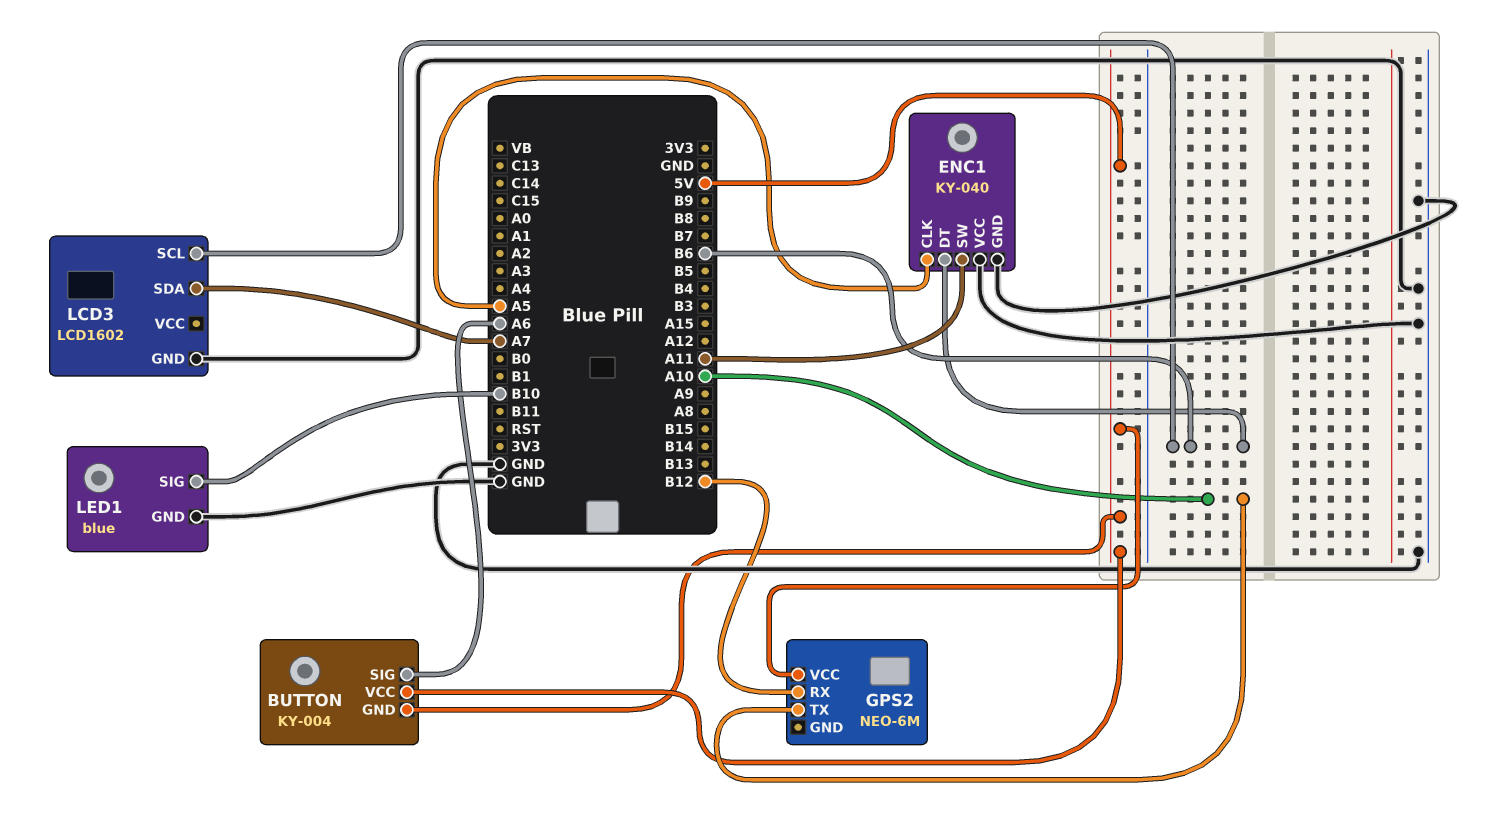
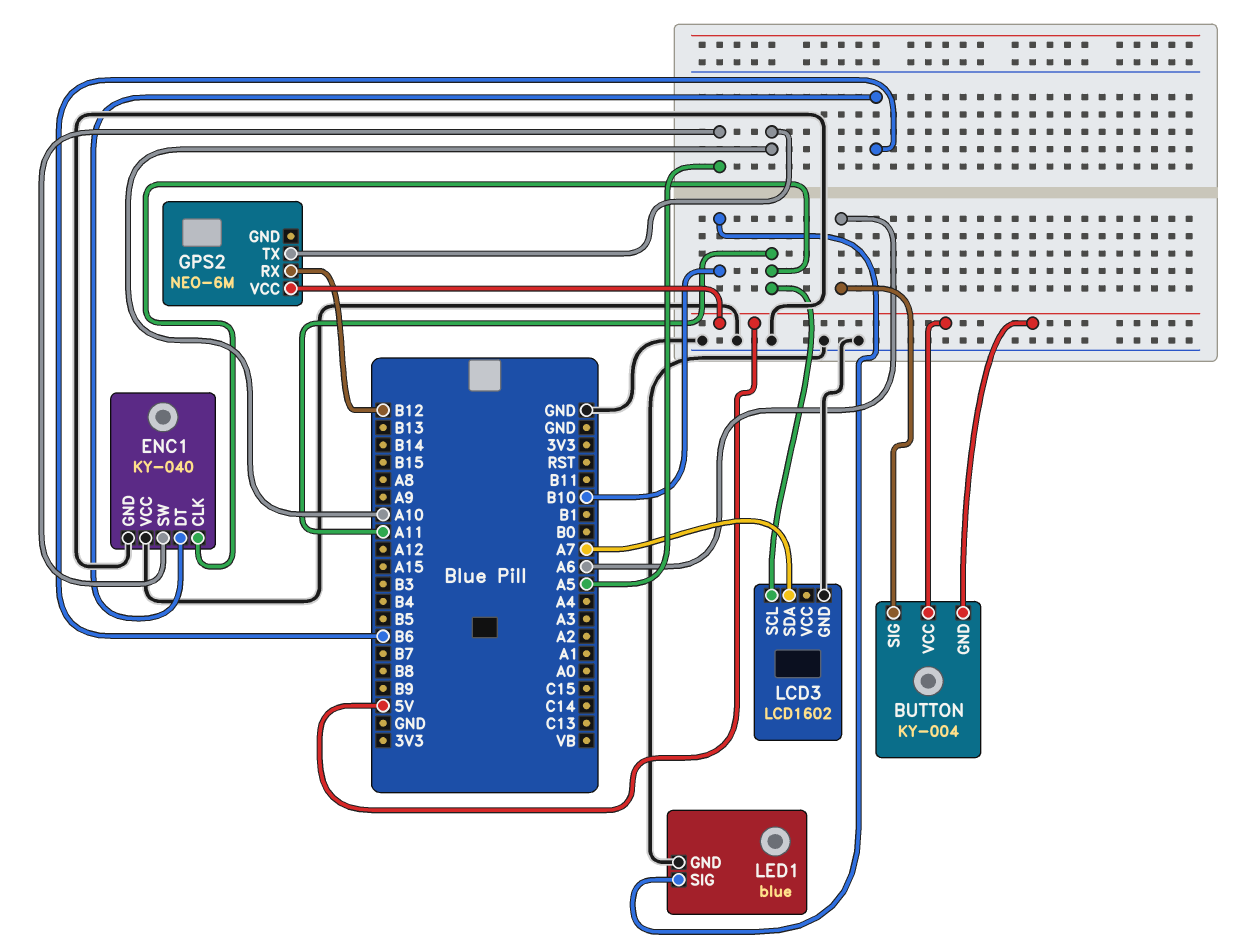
ENC1 pin CLK: A5 -> A11
ENC1 pin SW: A11 -> A5
LCD3 pin SCL: B6 -> A11

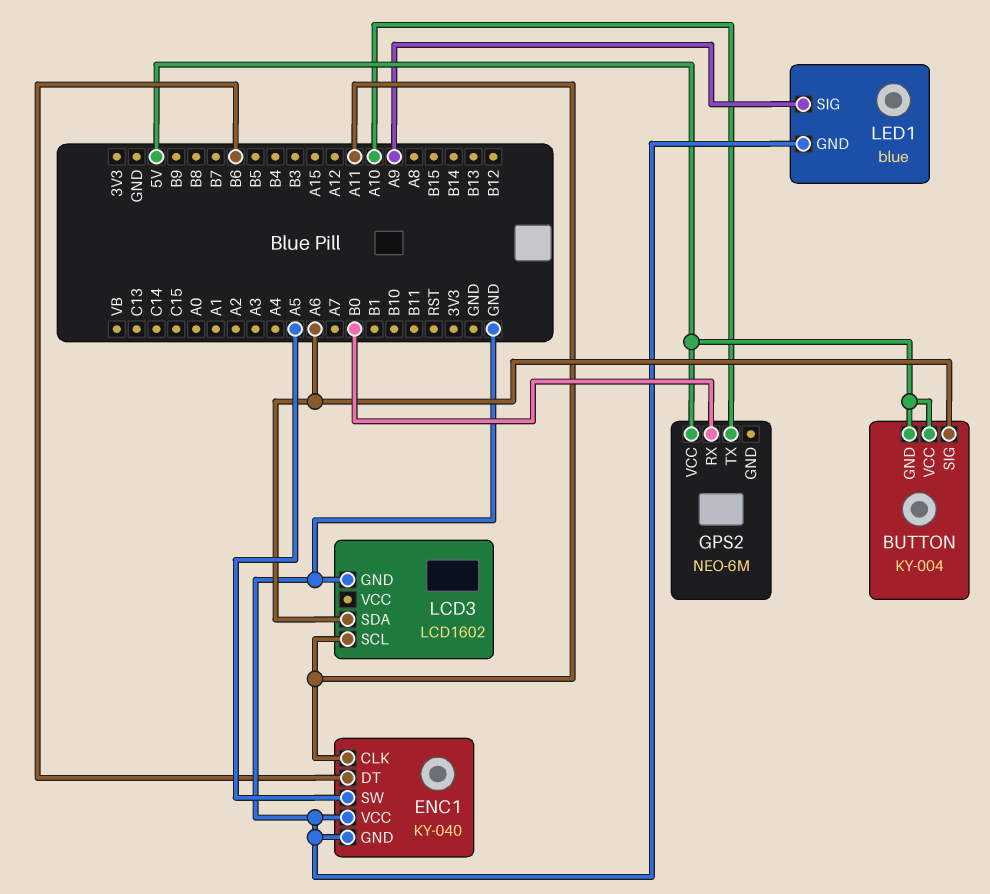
GPS2 pin RX: B12 -> B0
LCD3 pin SDA: A7 -> A6
LED1 pin SIG: B10 -> A9

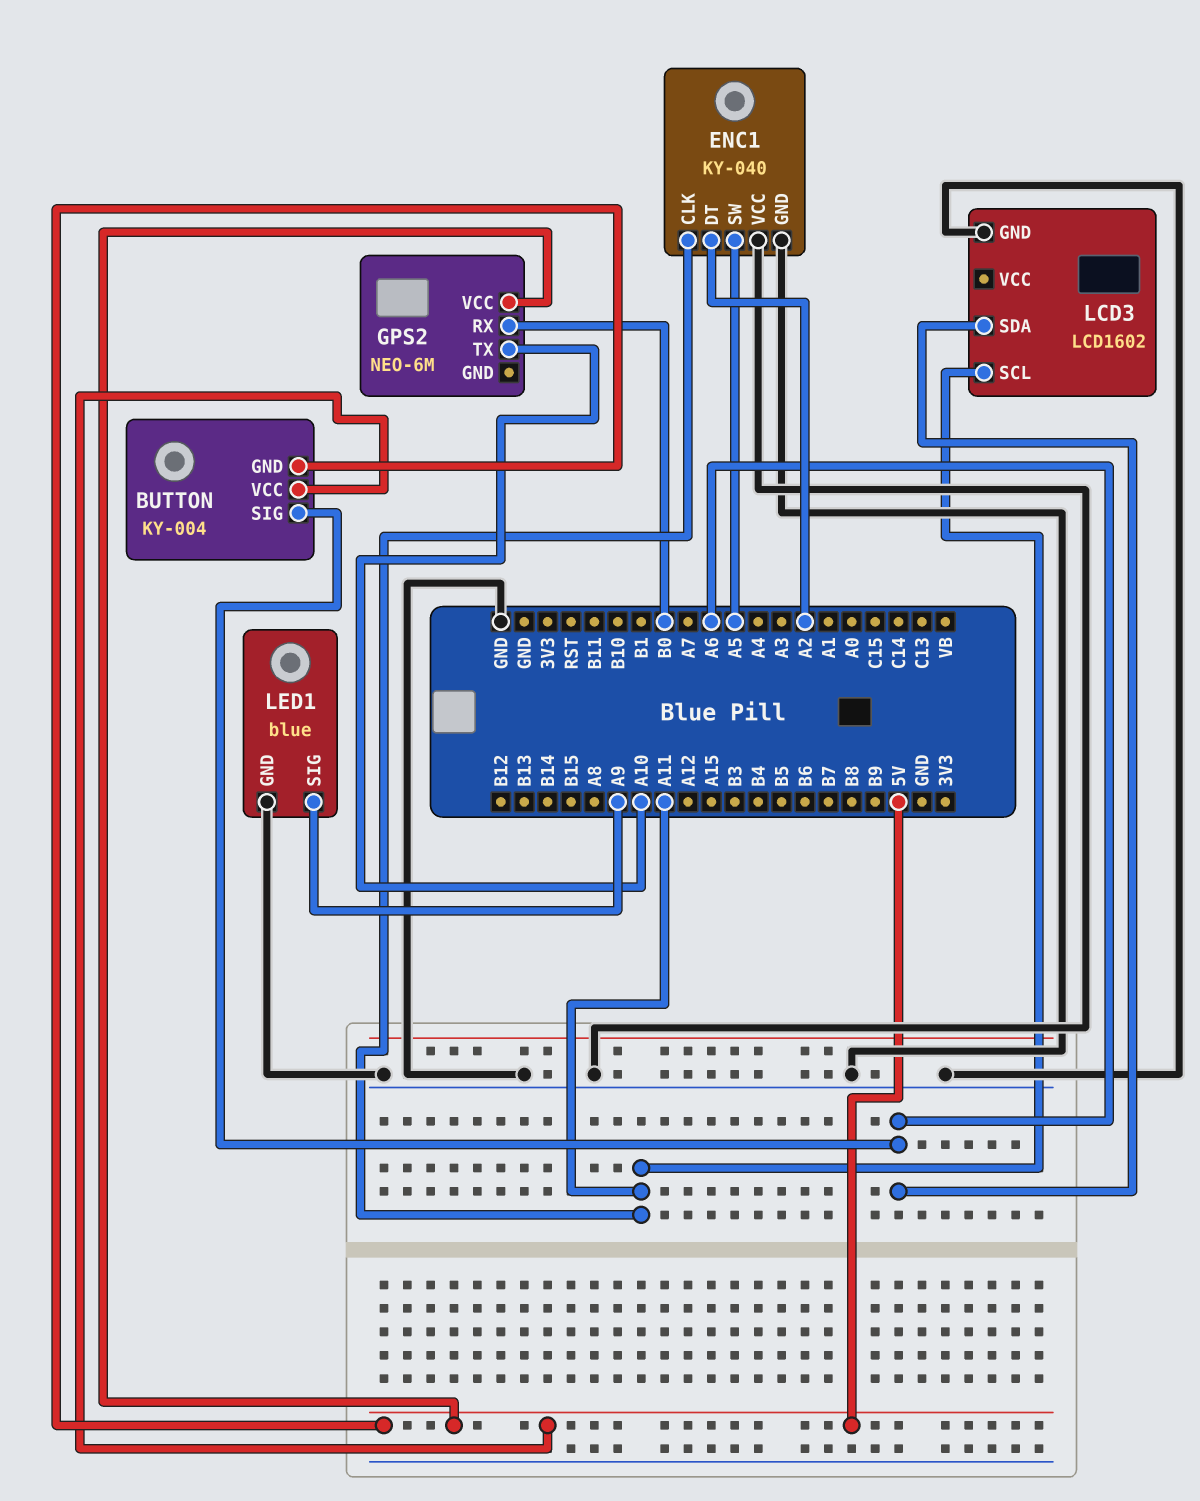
ENC1 pin DT: B6 -> A2

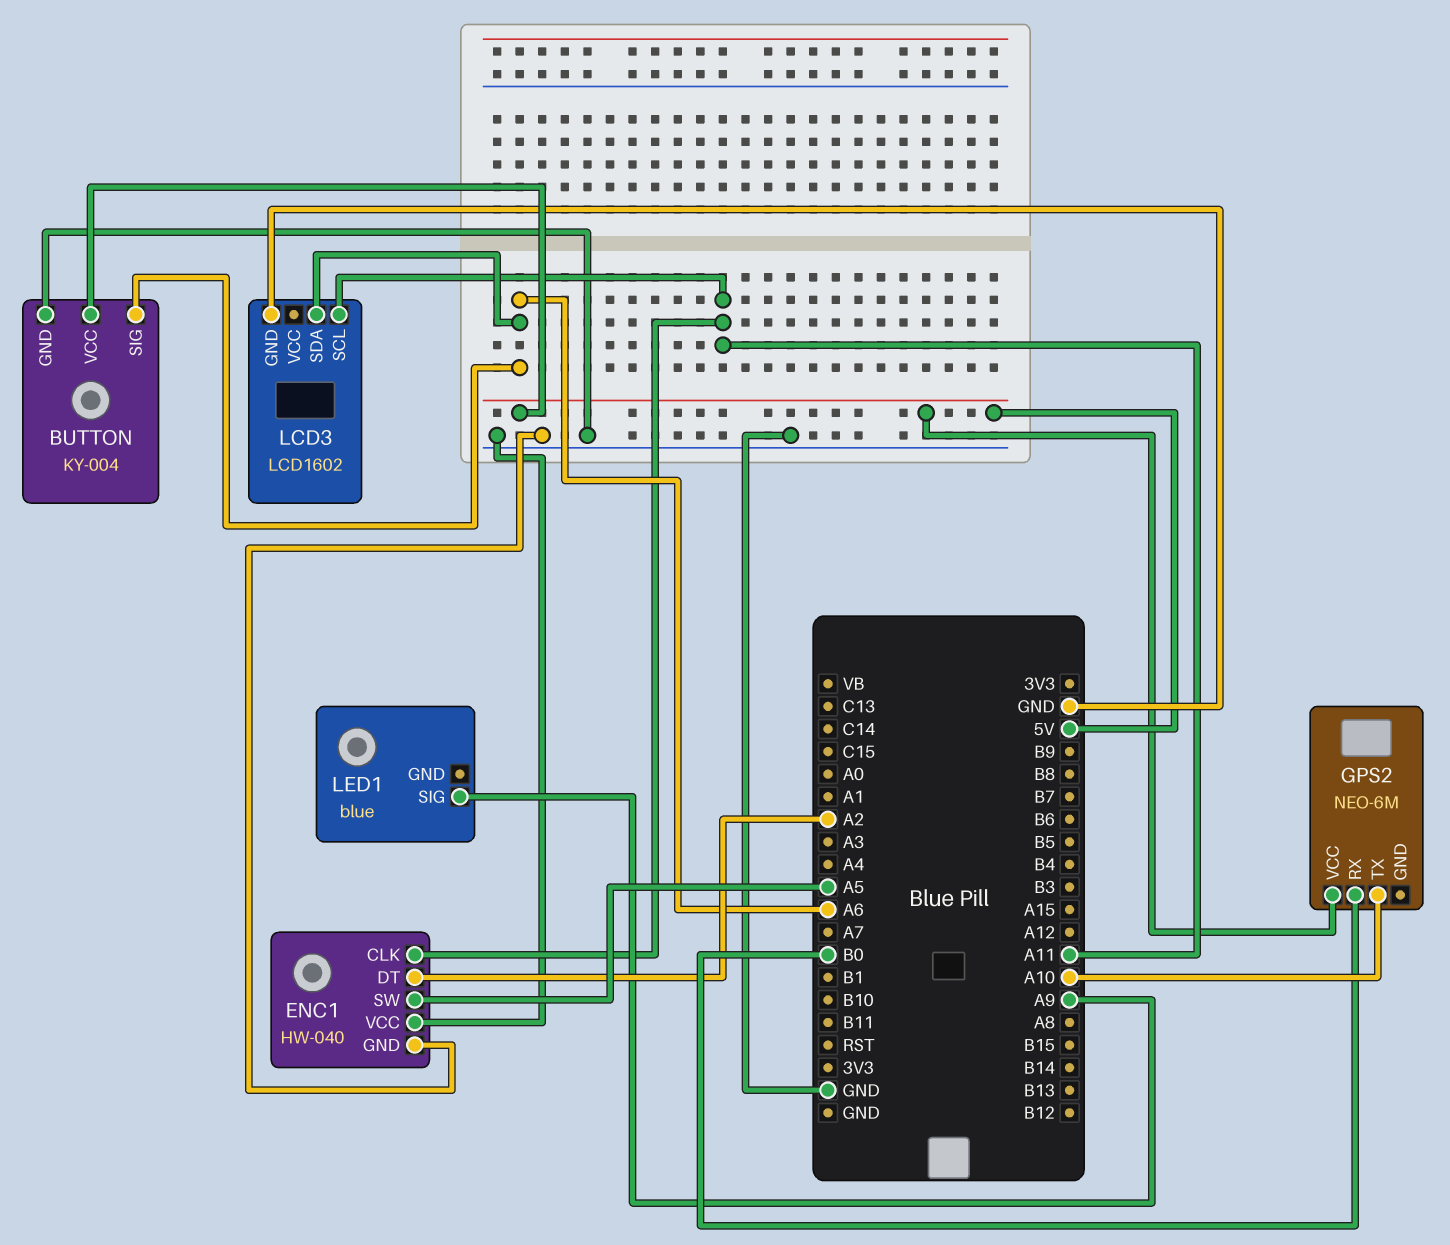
BUTTON pin GND: 5V -> GND
ENC1: KY-040 -> HW-040
LED1 pin GND: GND -> none

